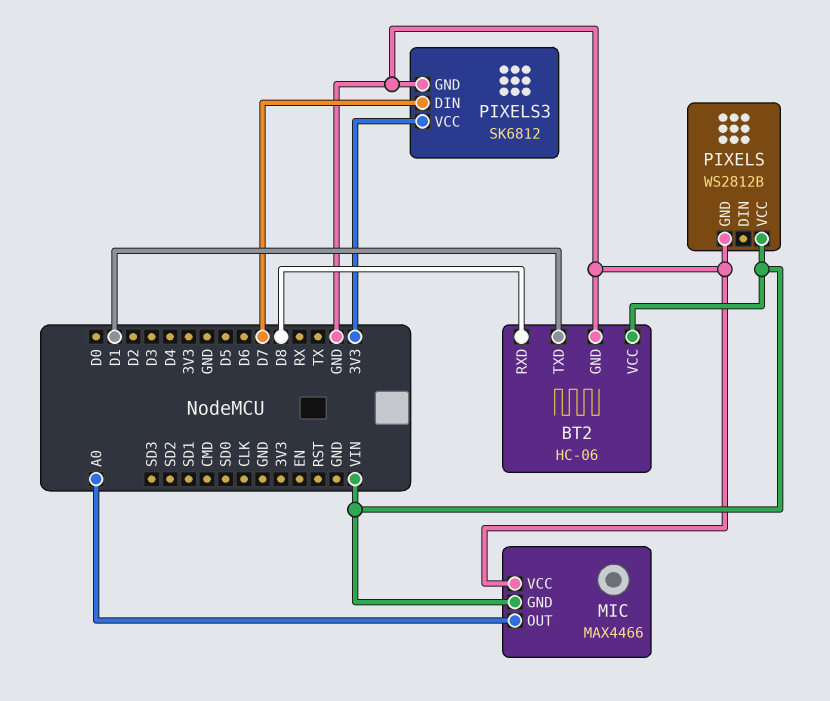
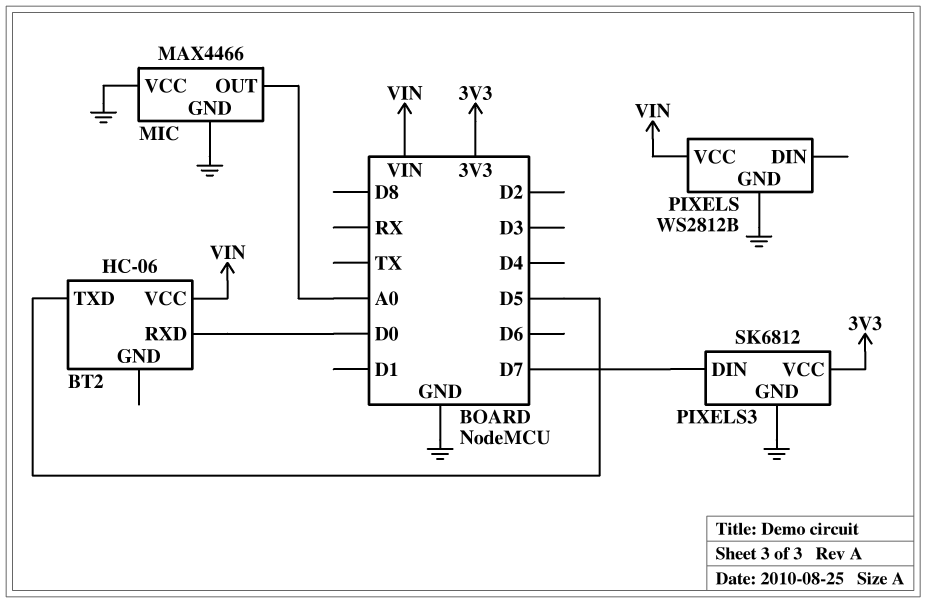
BT2 pin GND: GND -> none
BT2 pin RXD: D8 -> D0
BT2 pin TXD: D1 -> D5
MIC pin GND: VIN -> GND

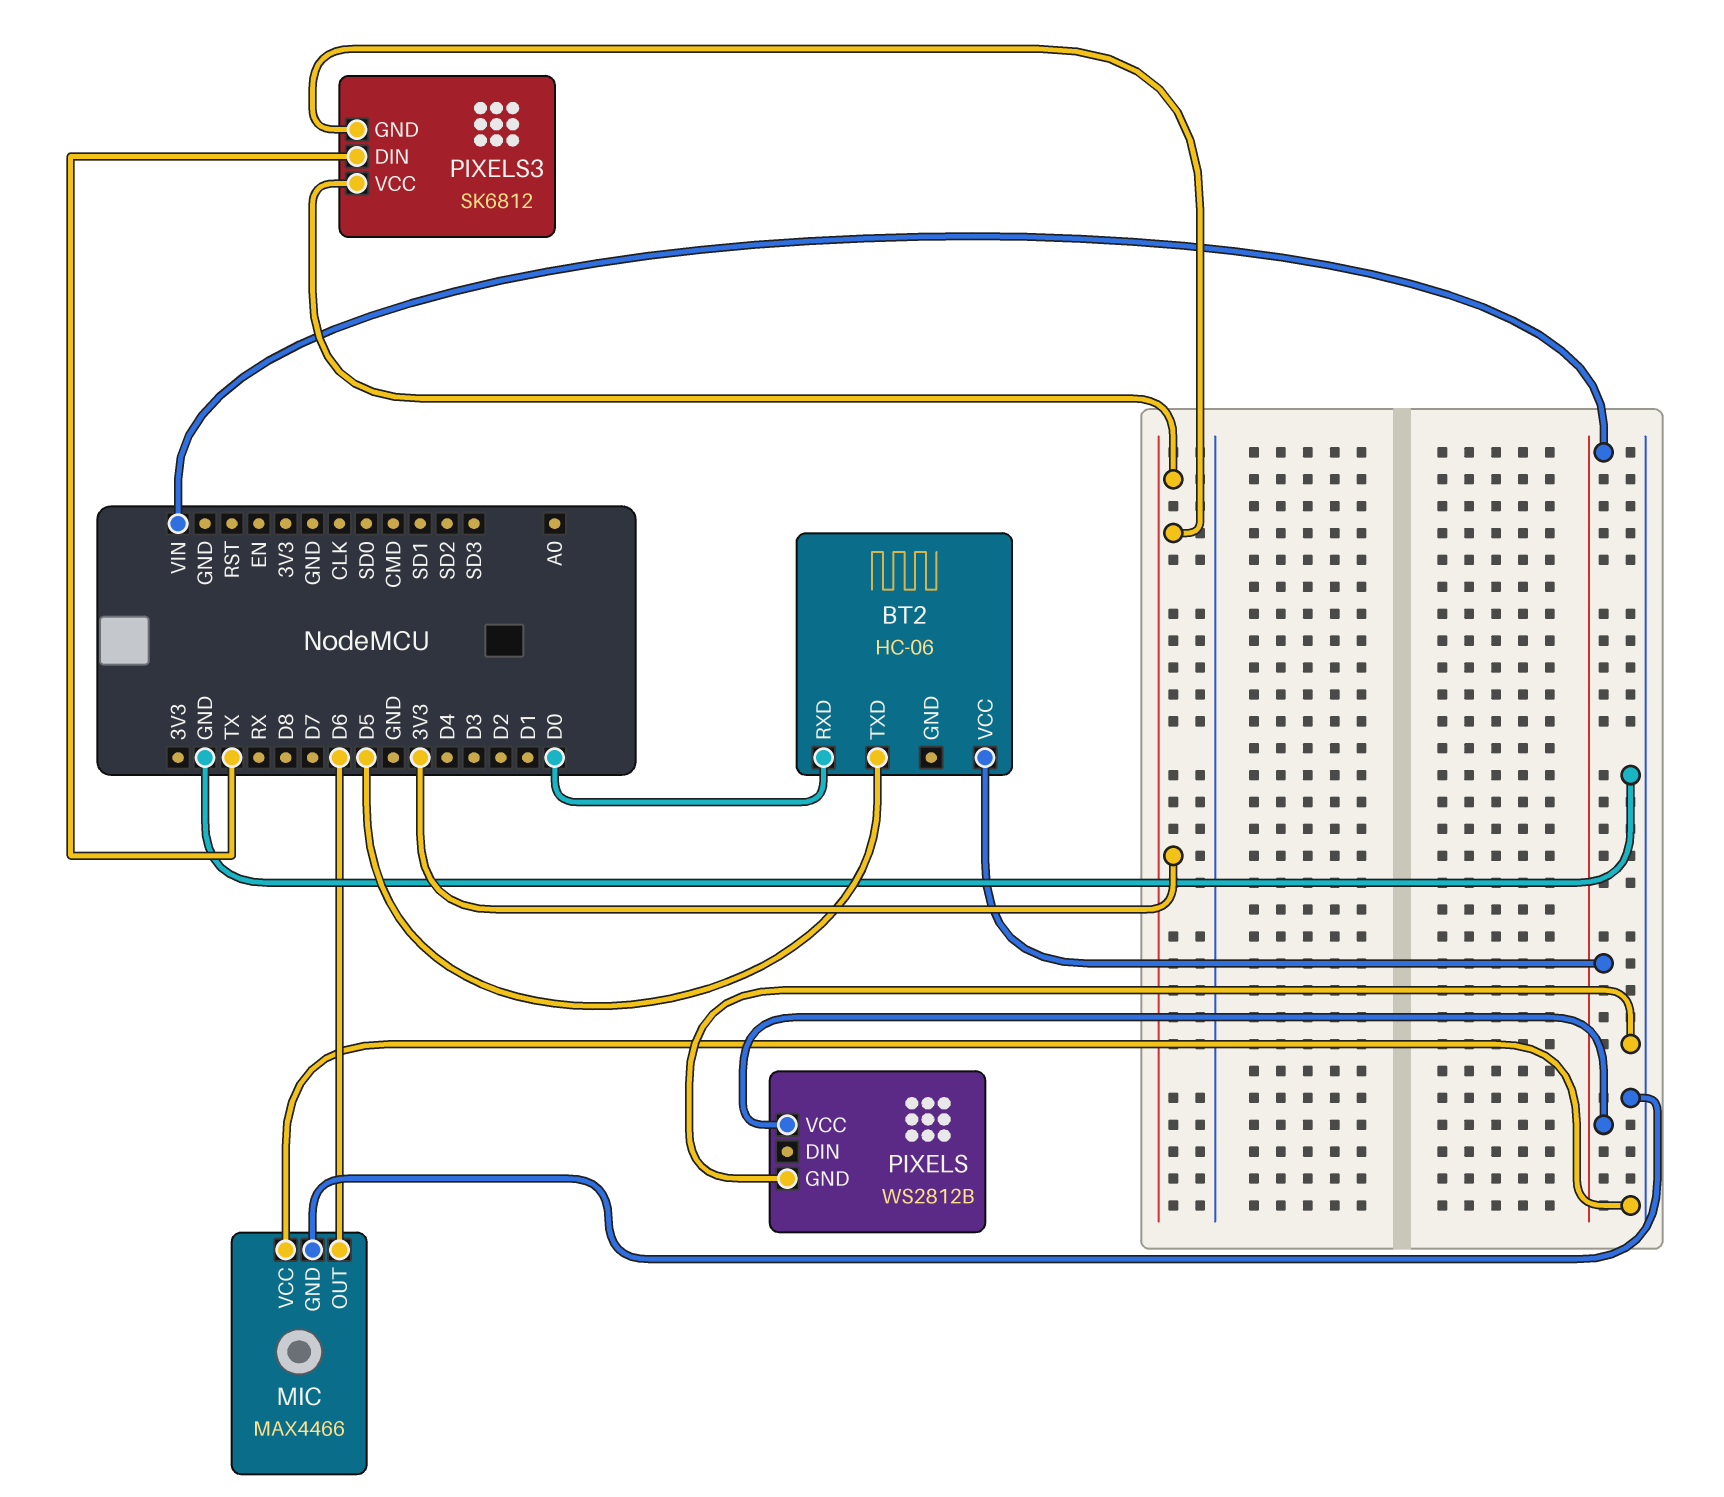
MIC pin OUT: A0 -> D6
PIXELS3 pin DIN: D7 -> TX
PIXELS3 pin GND: GND -> 3V3

